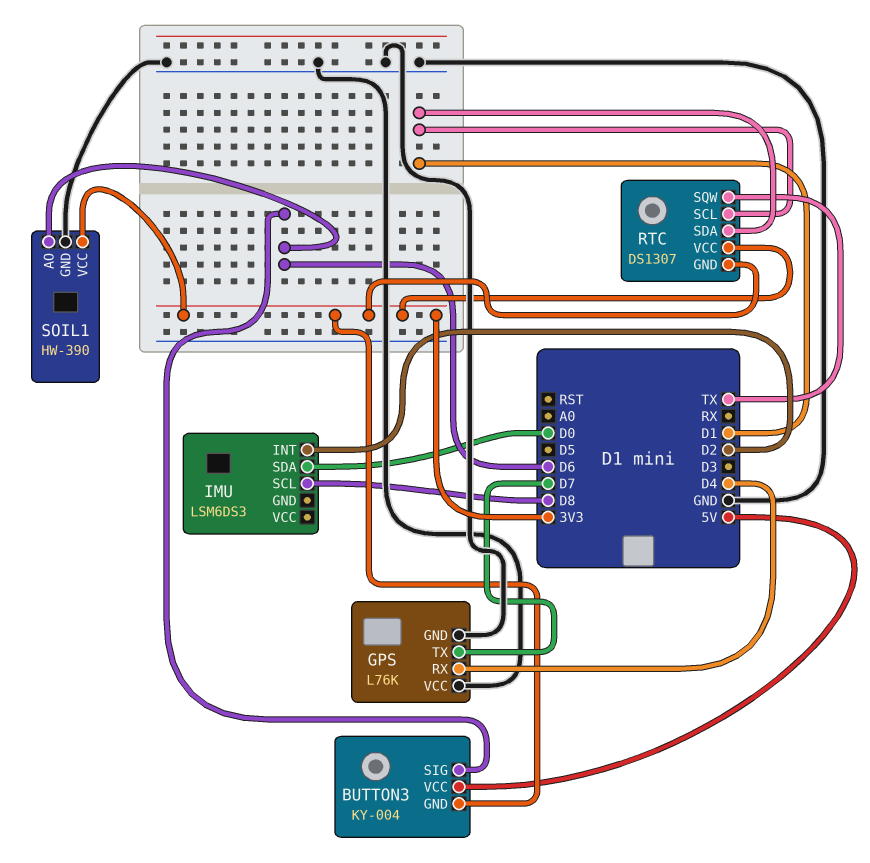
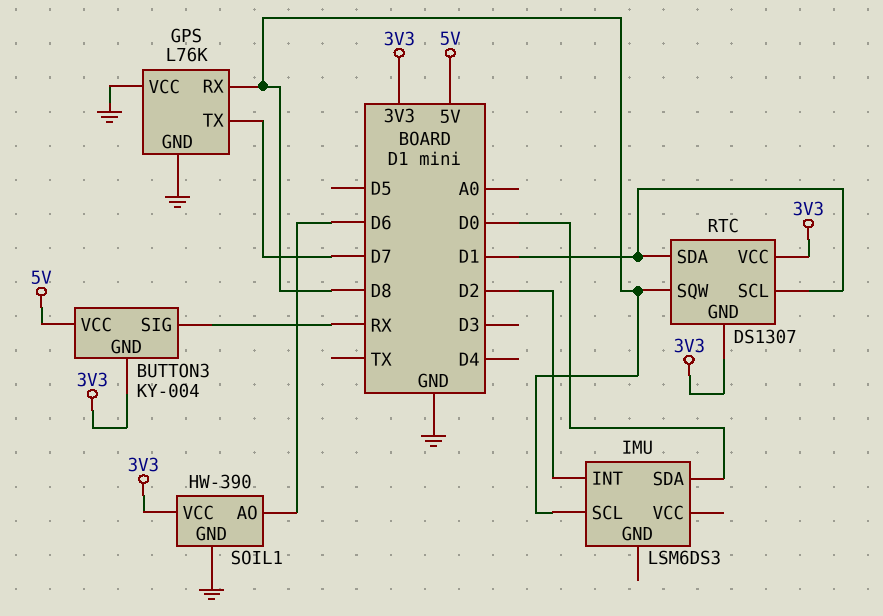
BUTTON3 pin SIG: D6 -> RX
GPS pin RX: D4 -> D8
RTC pin SQW: TX -> D8

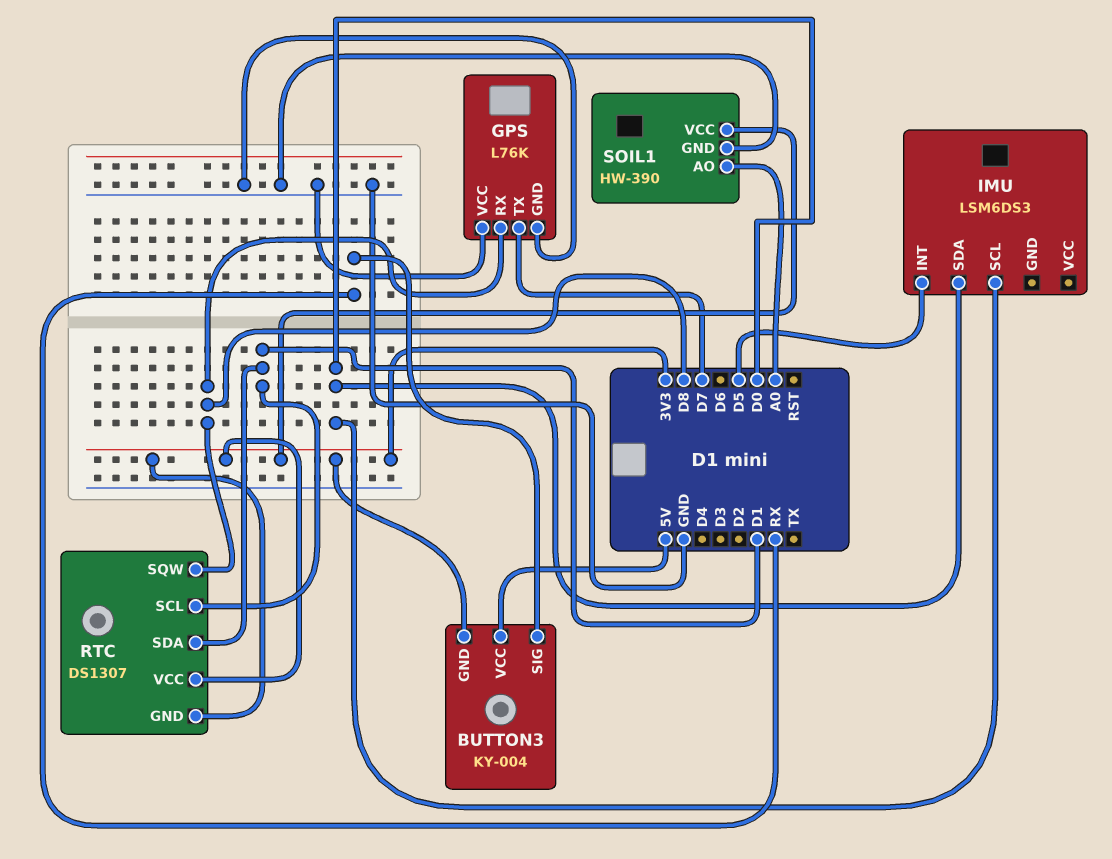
IMU pin INT: D2 -> D5
IMU pin SCL: D8 -> D0
SOIL1 pin AO: D6 -> A0

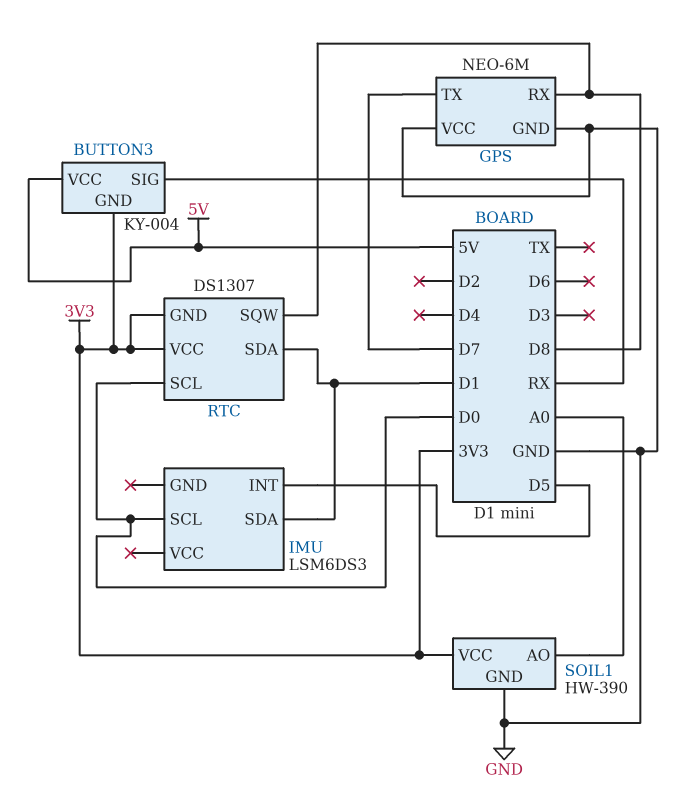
GPS: L76K -> NEO-6M
IMU pin SDA: D0 -> D1
RTC pin SCL: D1 -> D0

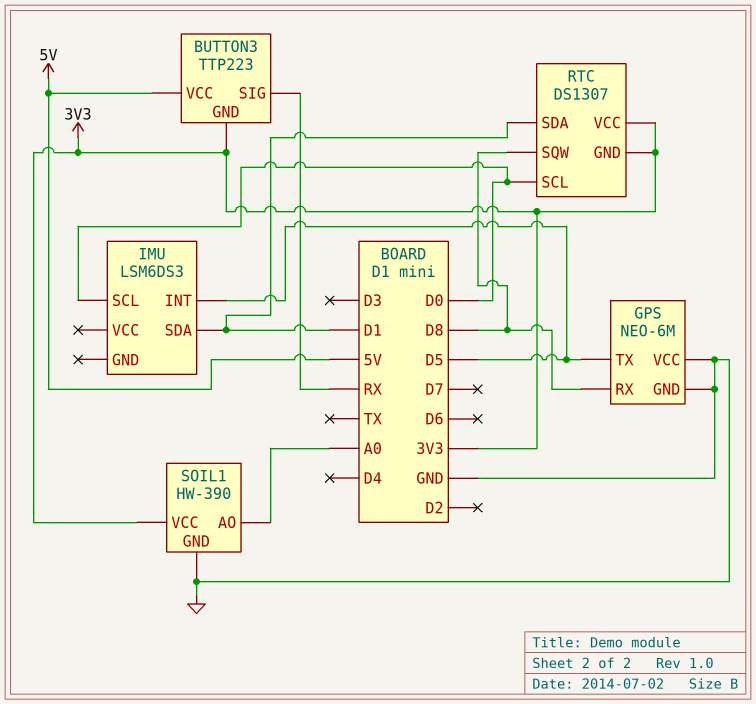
BUTTON3: KY-004 -> TTP223
GPS pin TX: D7 -> D5

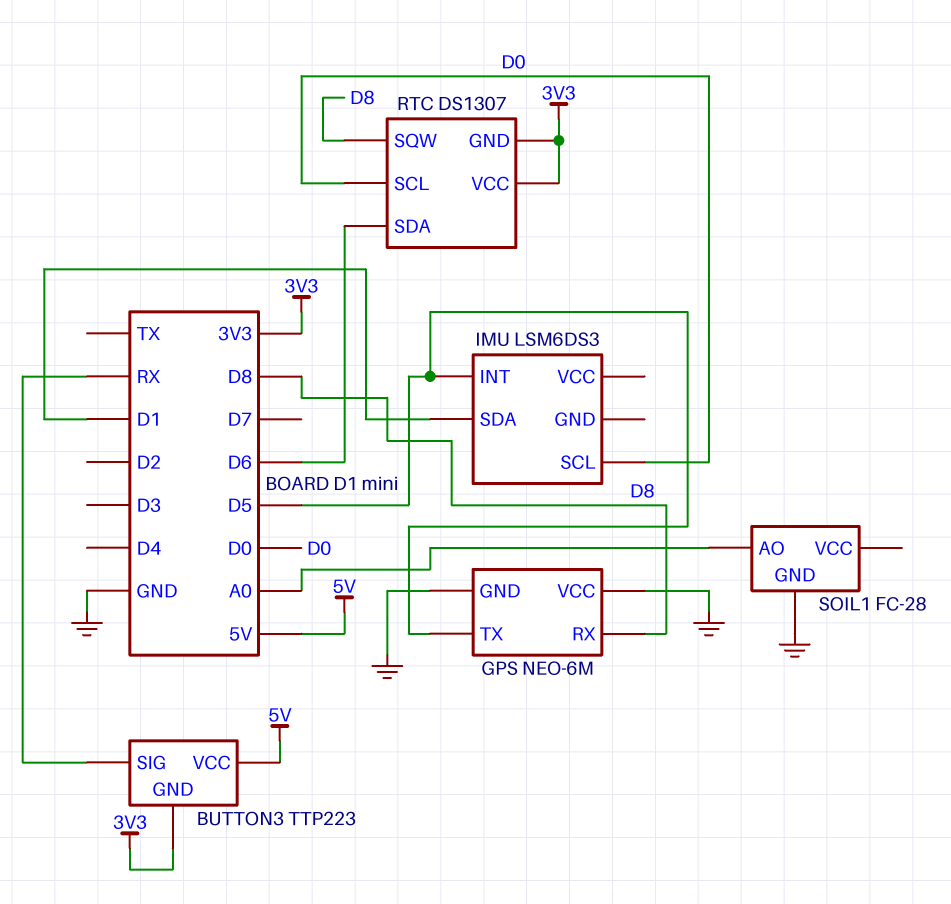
RTC pin SDA: D1 -> D6
SOIL1: HW-390 -> FC-28
SOIL1 pin VCC: 3V3 -> none

